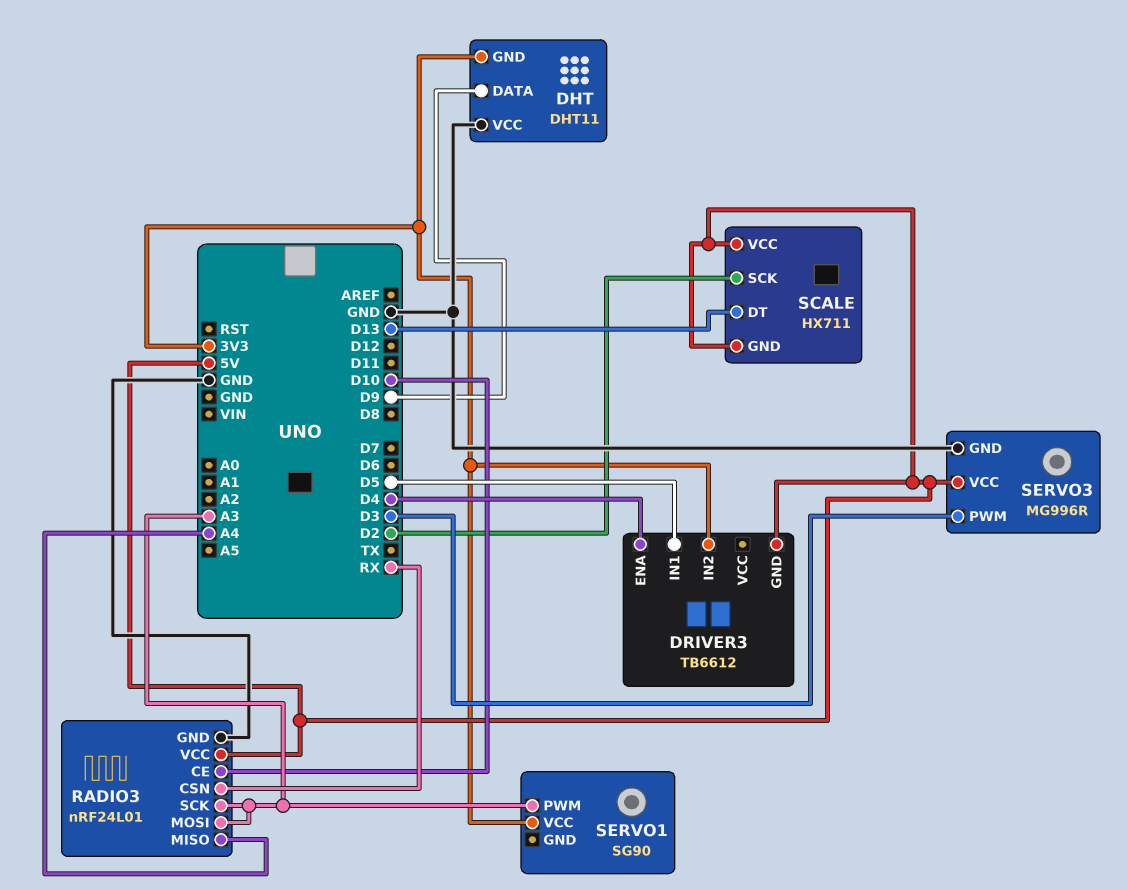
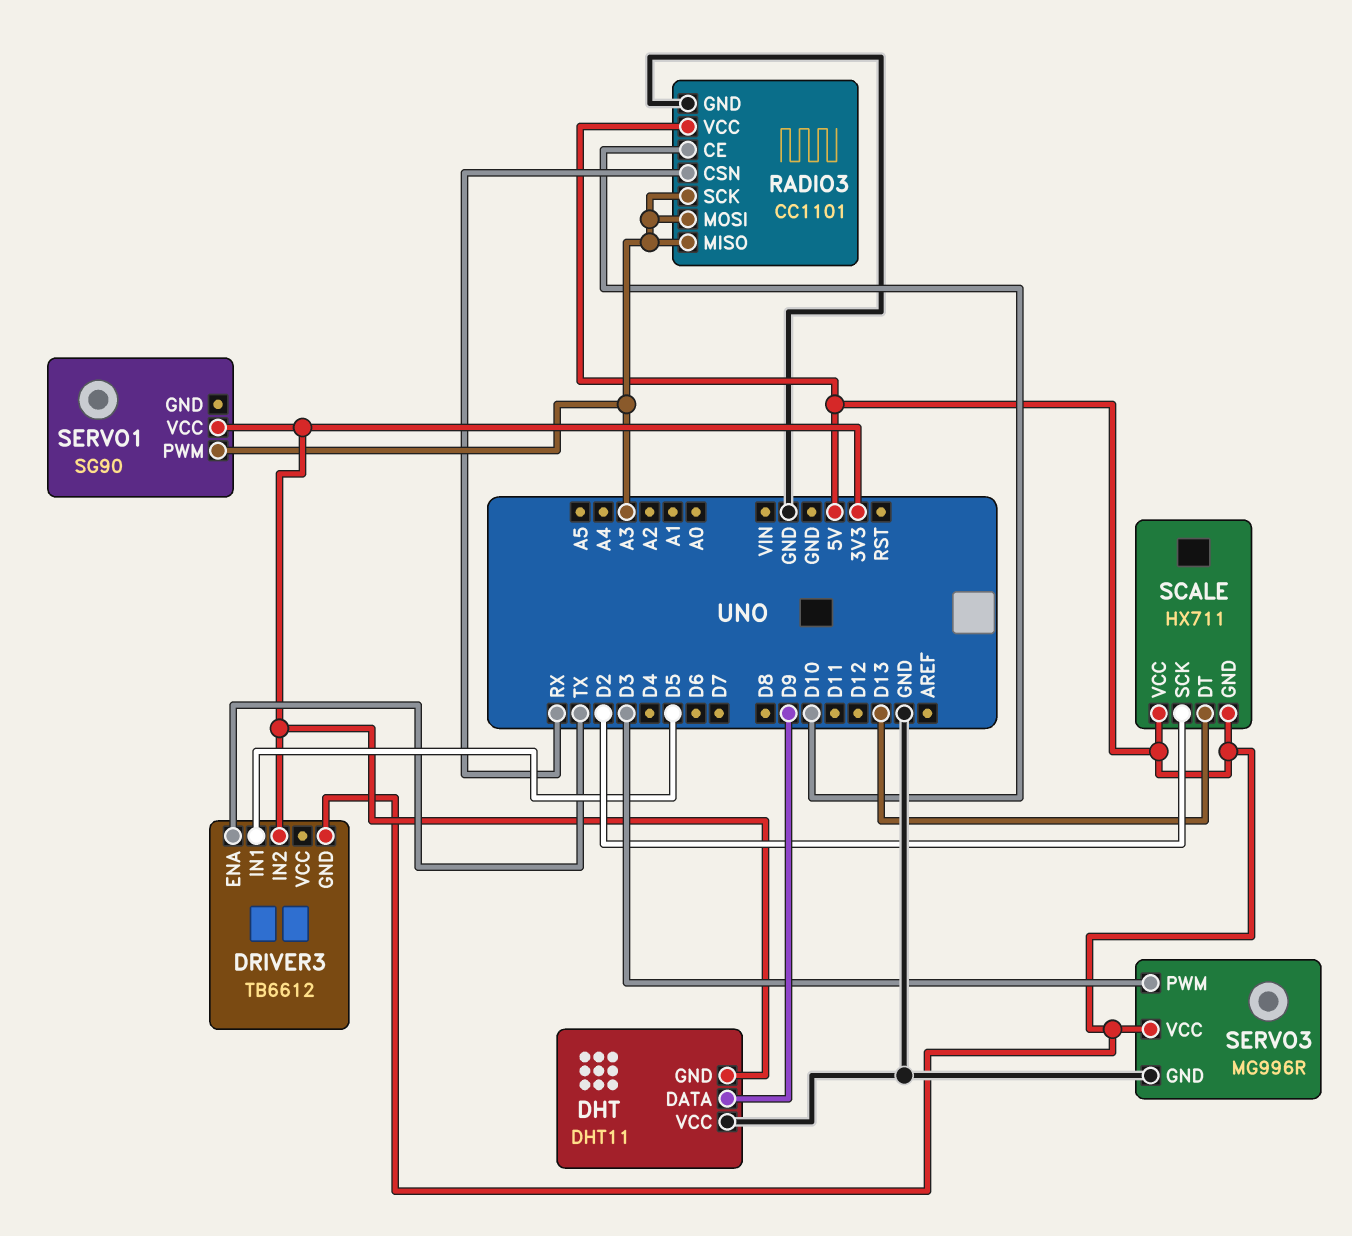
DRIVER3 pin ENA: D4 -> TX
RADIO3: nRF24L01 -> CC1101
RADIO3 pin MISO: A4 -> A3

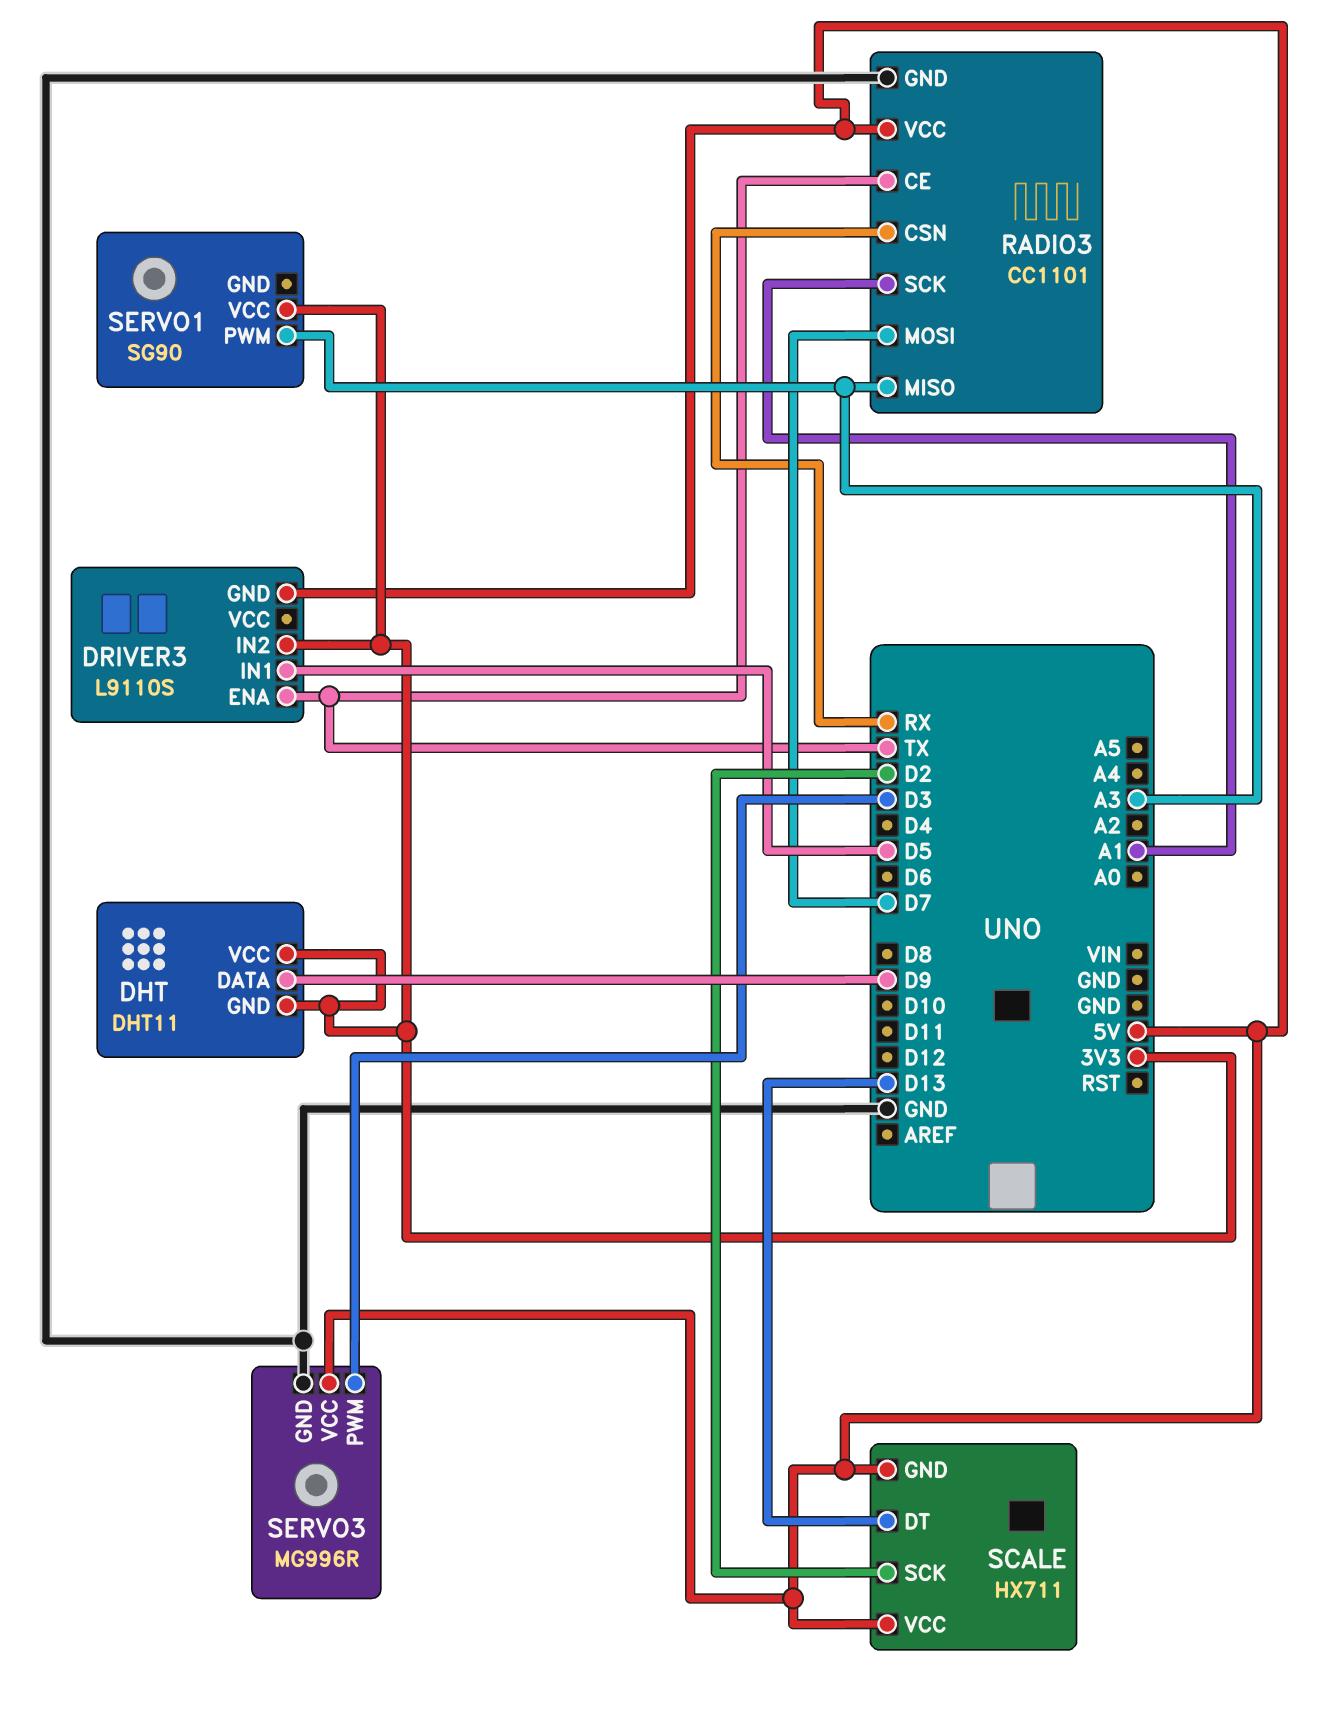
DHT pin VCC: GND -> 3V3
DRIVER3: TB6612 -> L9110S
RADIO3 pin CE: D10 -> TX
RADIO3 pin MOSI: A3 -> D7
RADIO3 pin SCK: A3 -> A1

